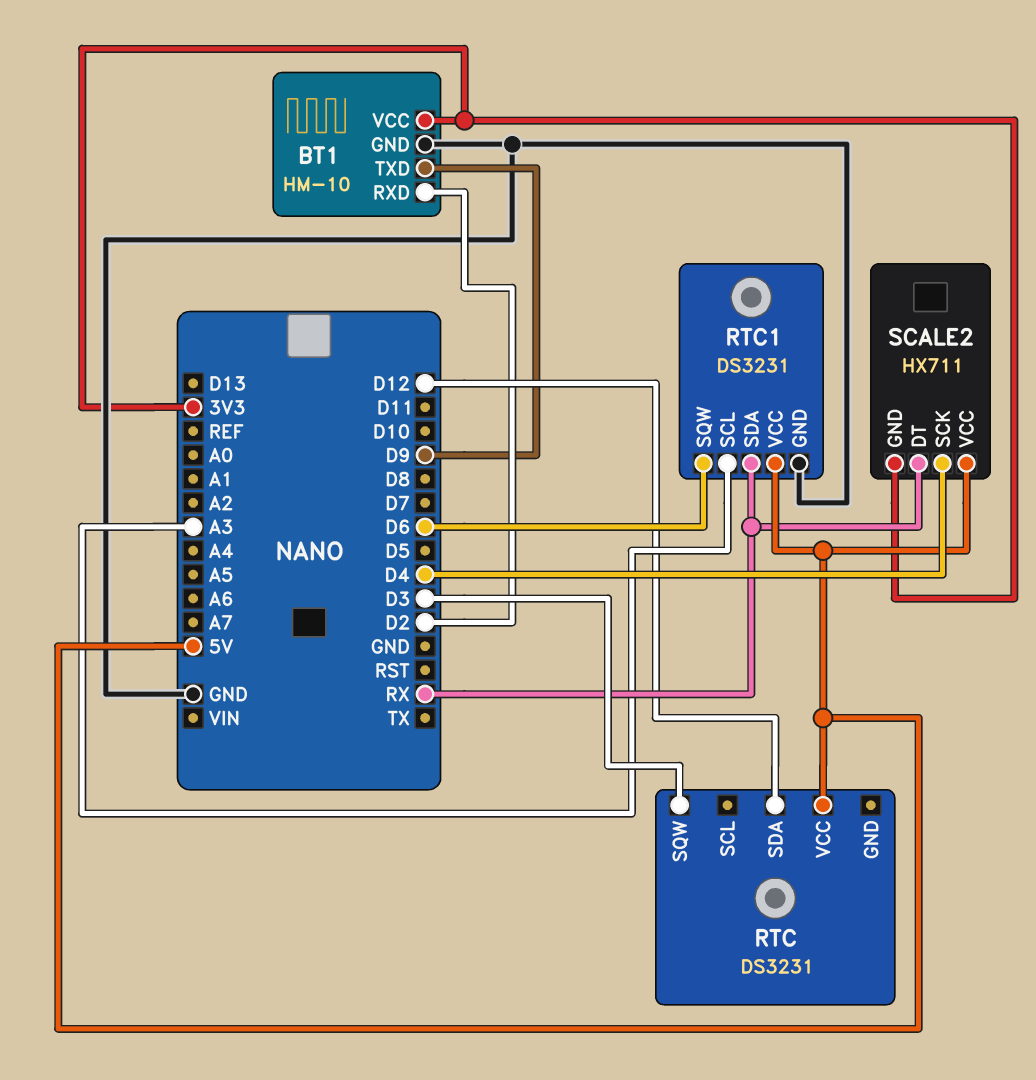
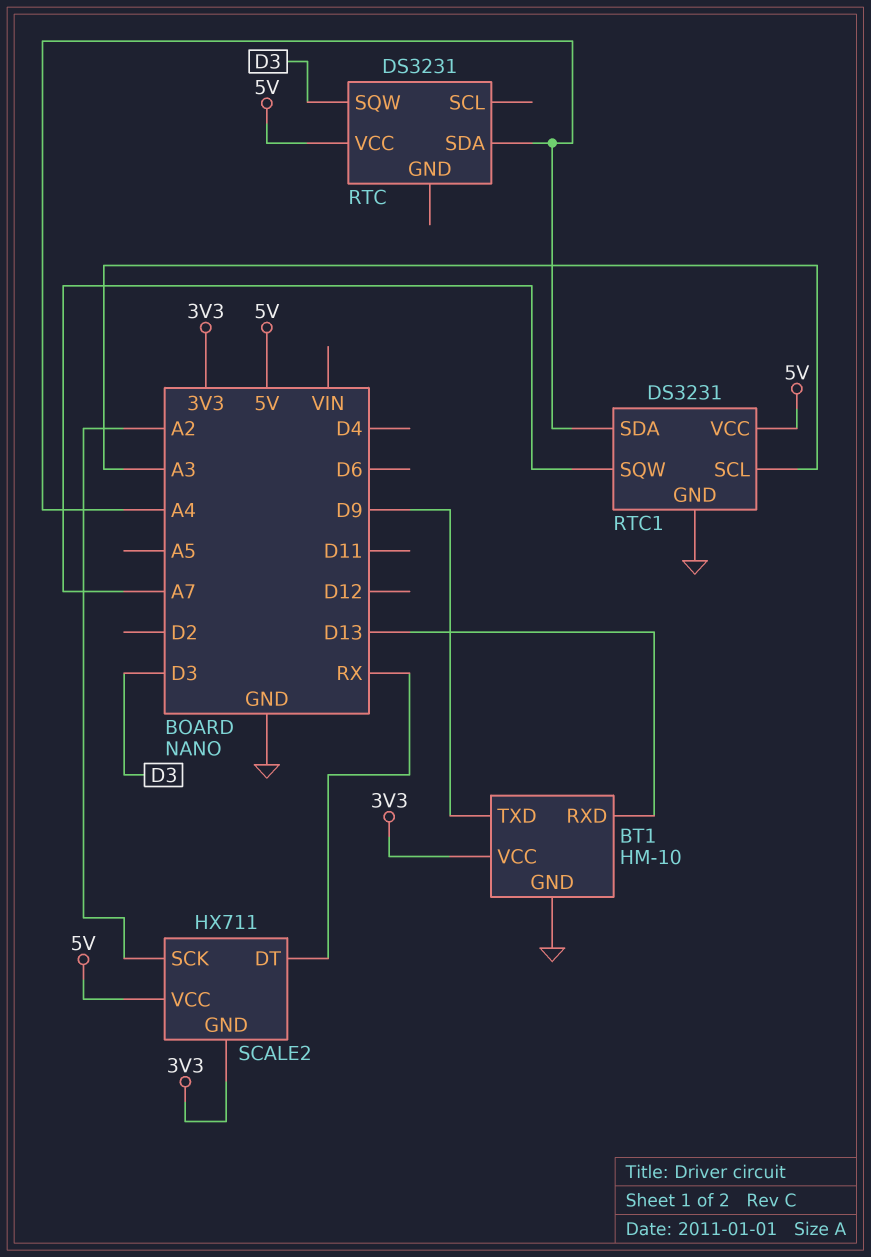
BT1 pin RXD: D2 -> D13
RTC pin SDA: D12 -> A4
RTC1 pin SDA: RX -> A4
RTC1 pin SQW: D6 -> A7
SCALE2 pin SCK: D4 -> A2

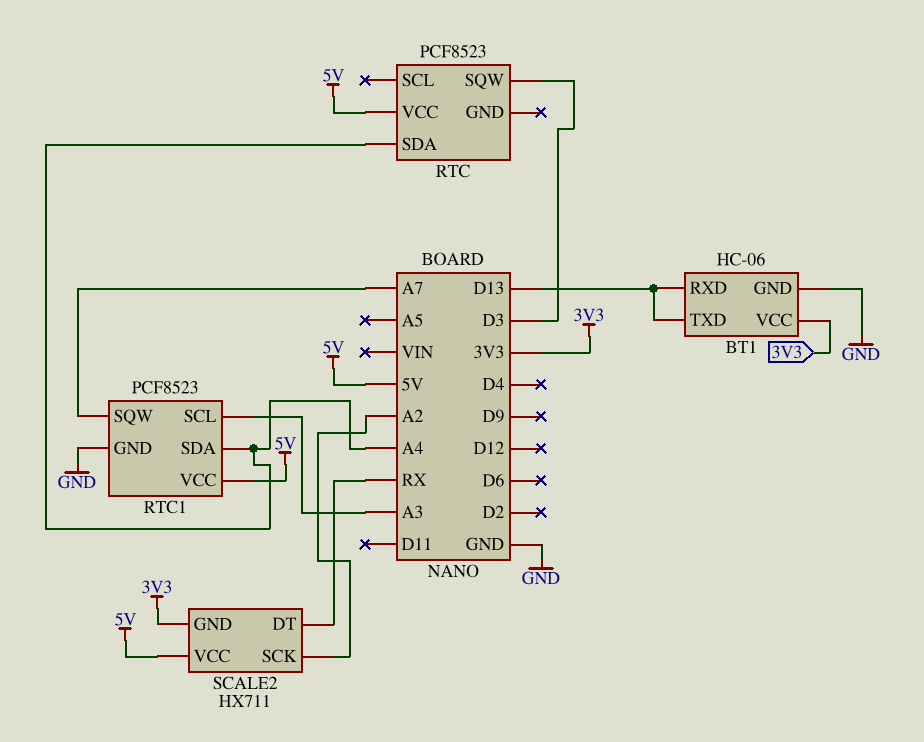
BT1: HM-10 -> HC-06
BT1 pin TXD: D9 -> D13
RTC: DS3231 -> PCF8523
RTC1: DS3231 -> PCF8523

